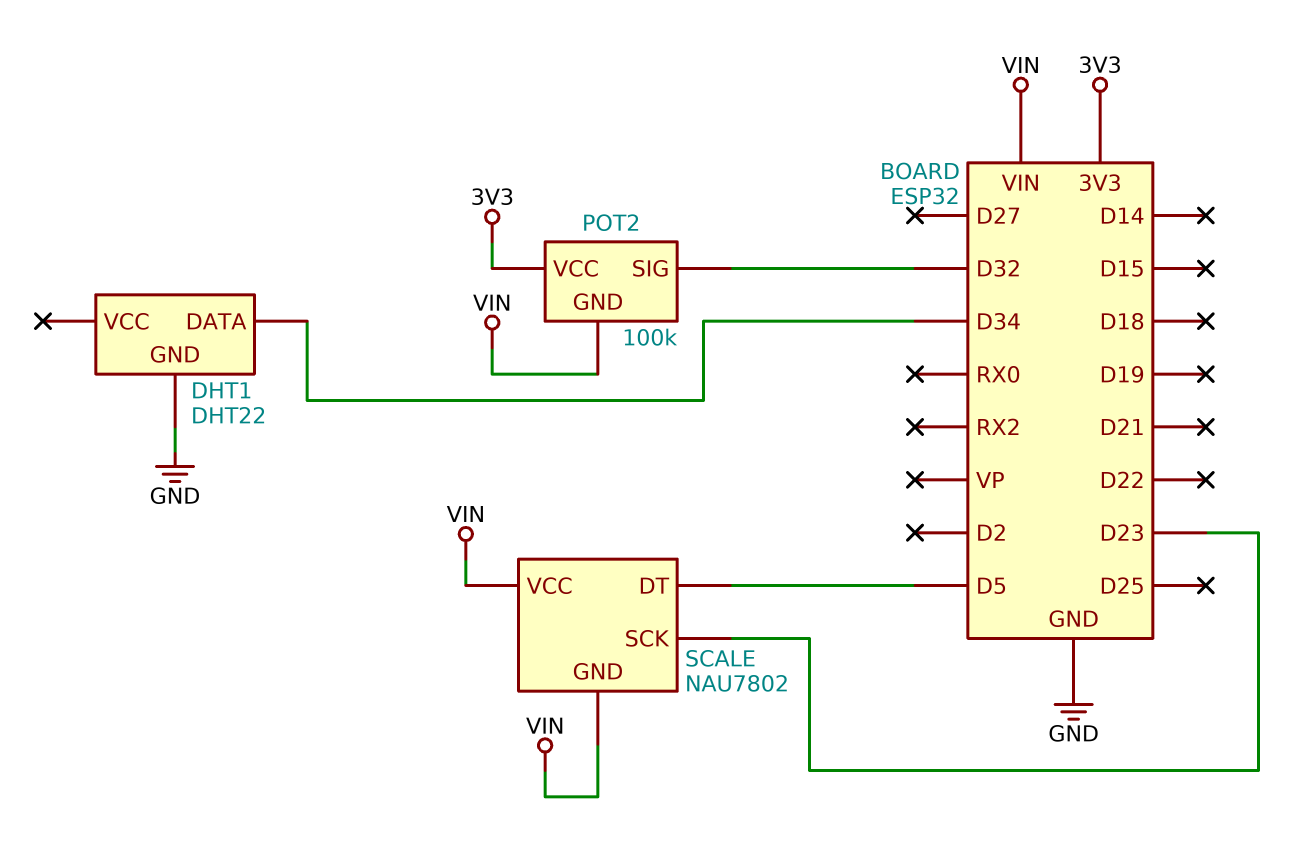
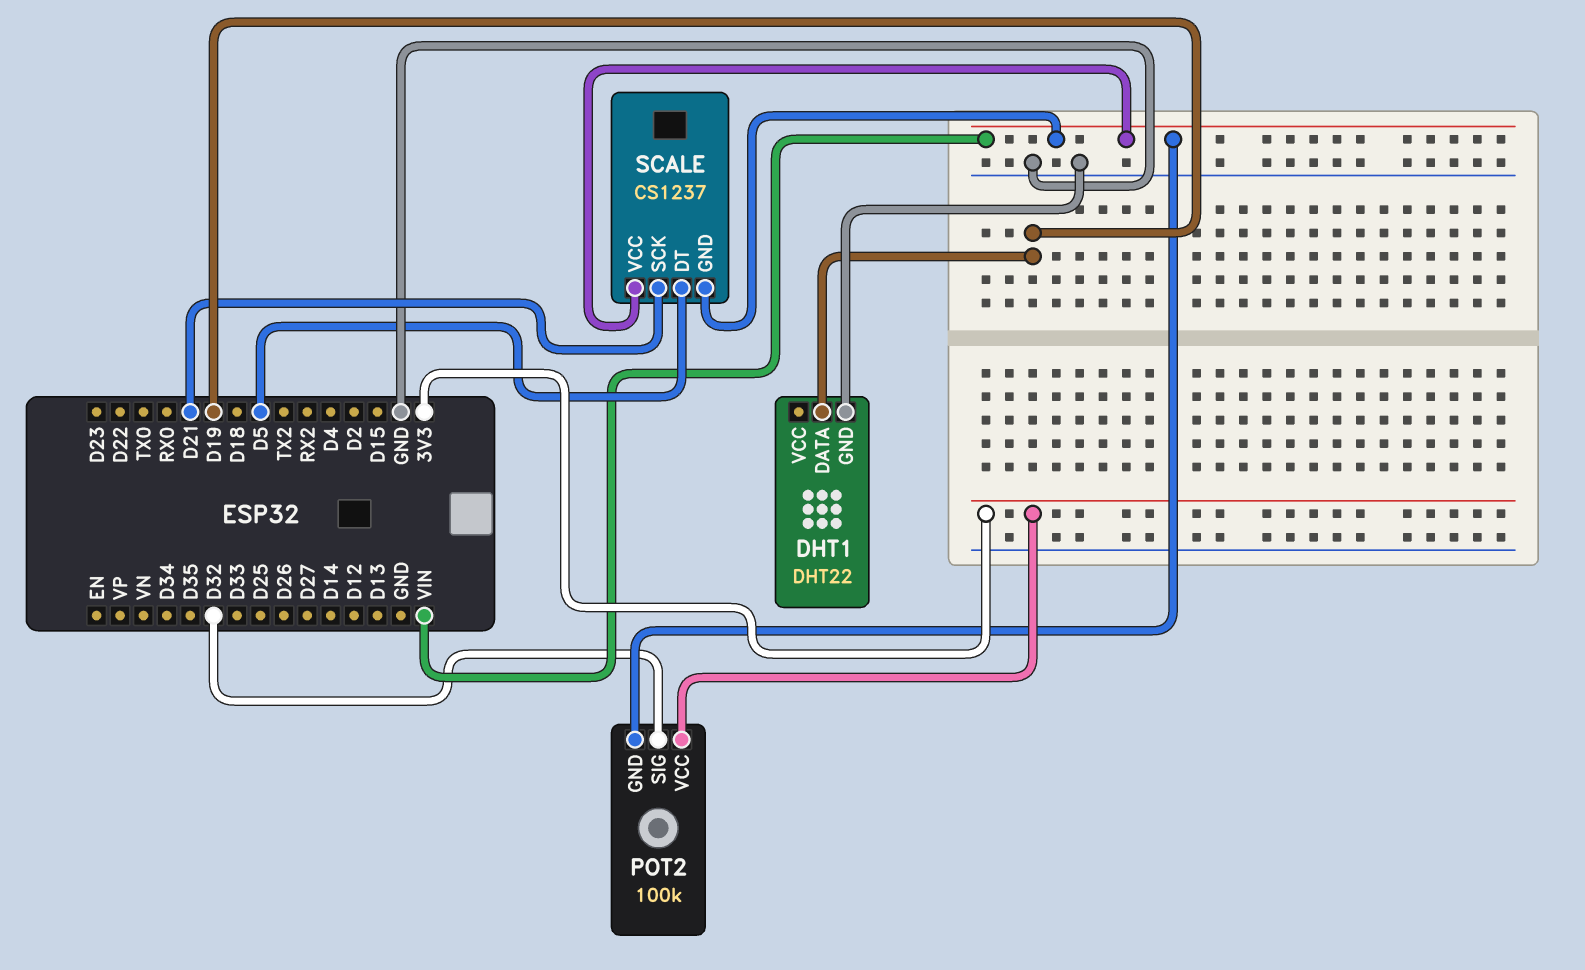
DHT1 pin DATA: D34 -> D19
SCALE: NAU7802 -> CS1237
SCALE pin SCK: D23 -> D21

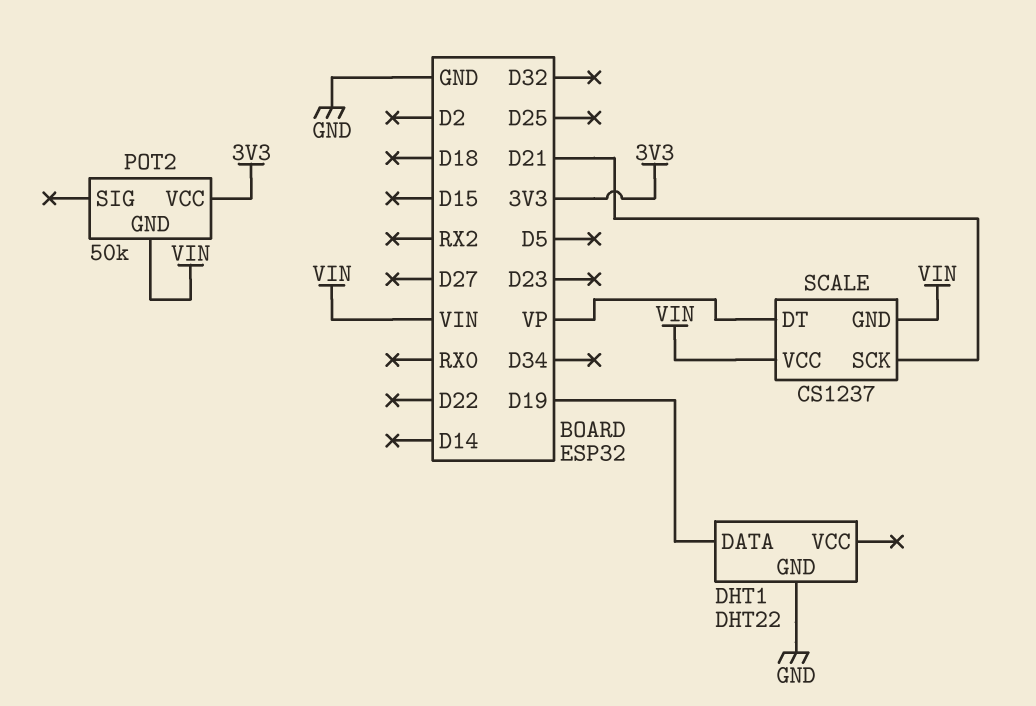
POT2: 100k -> 50k
POT2 pin SIG: D32 -> none
SCALE pin DT: D5 -> VP

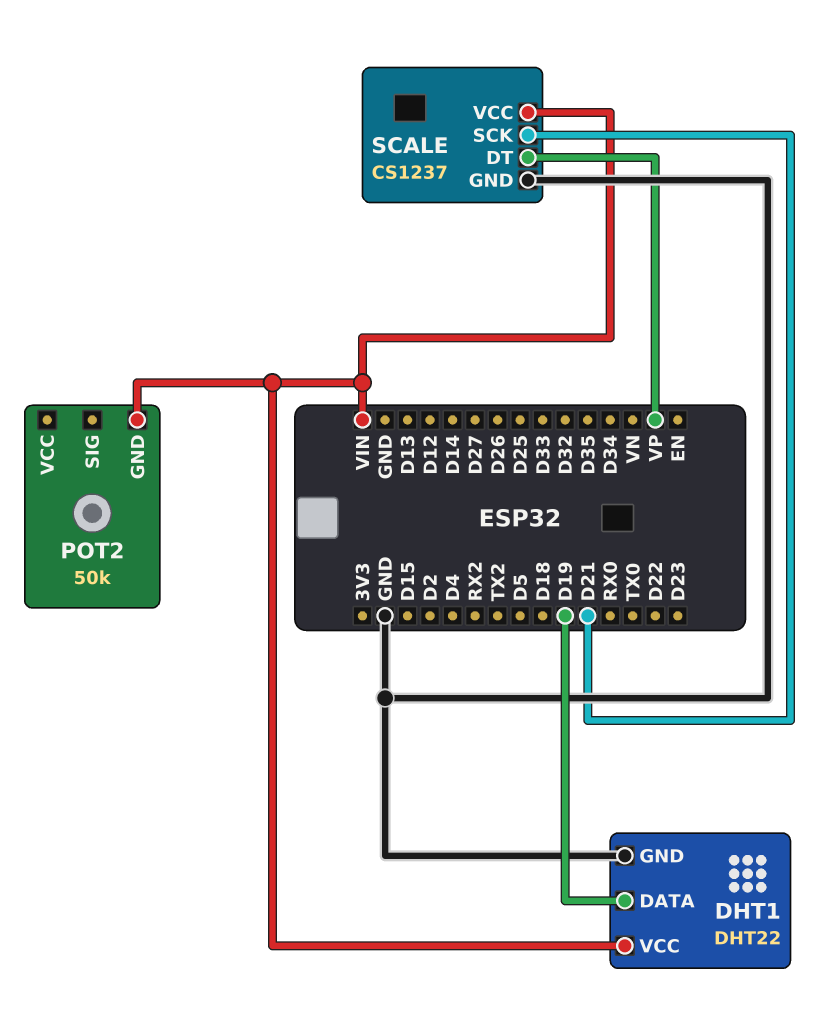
DHT1 pin VCC: none -> VIN
POT2 pin VCC: 3V3 -> none
SCALE pin GND: VIN -> GND

